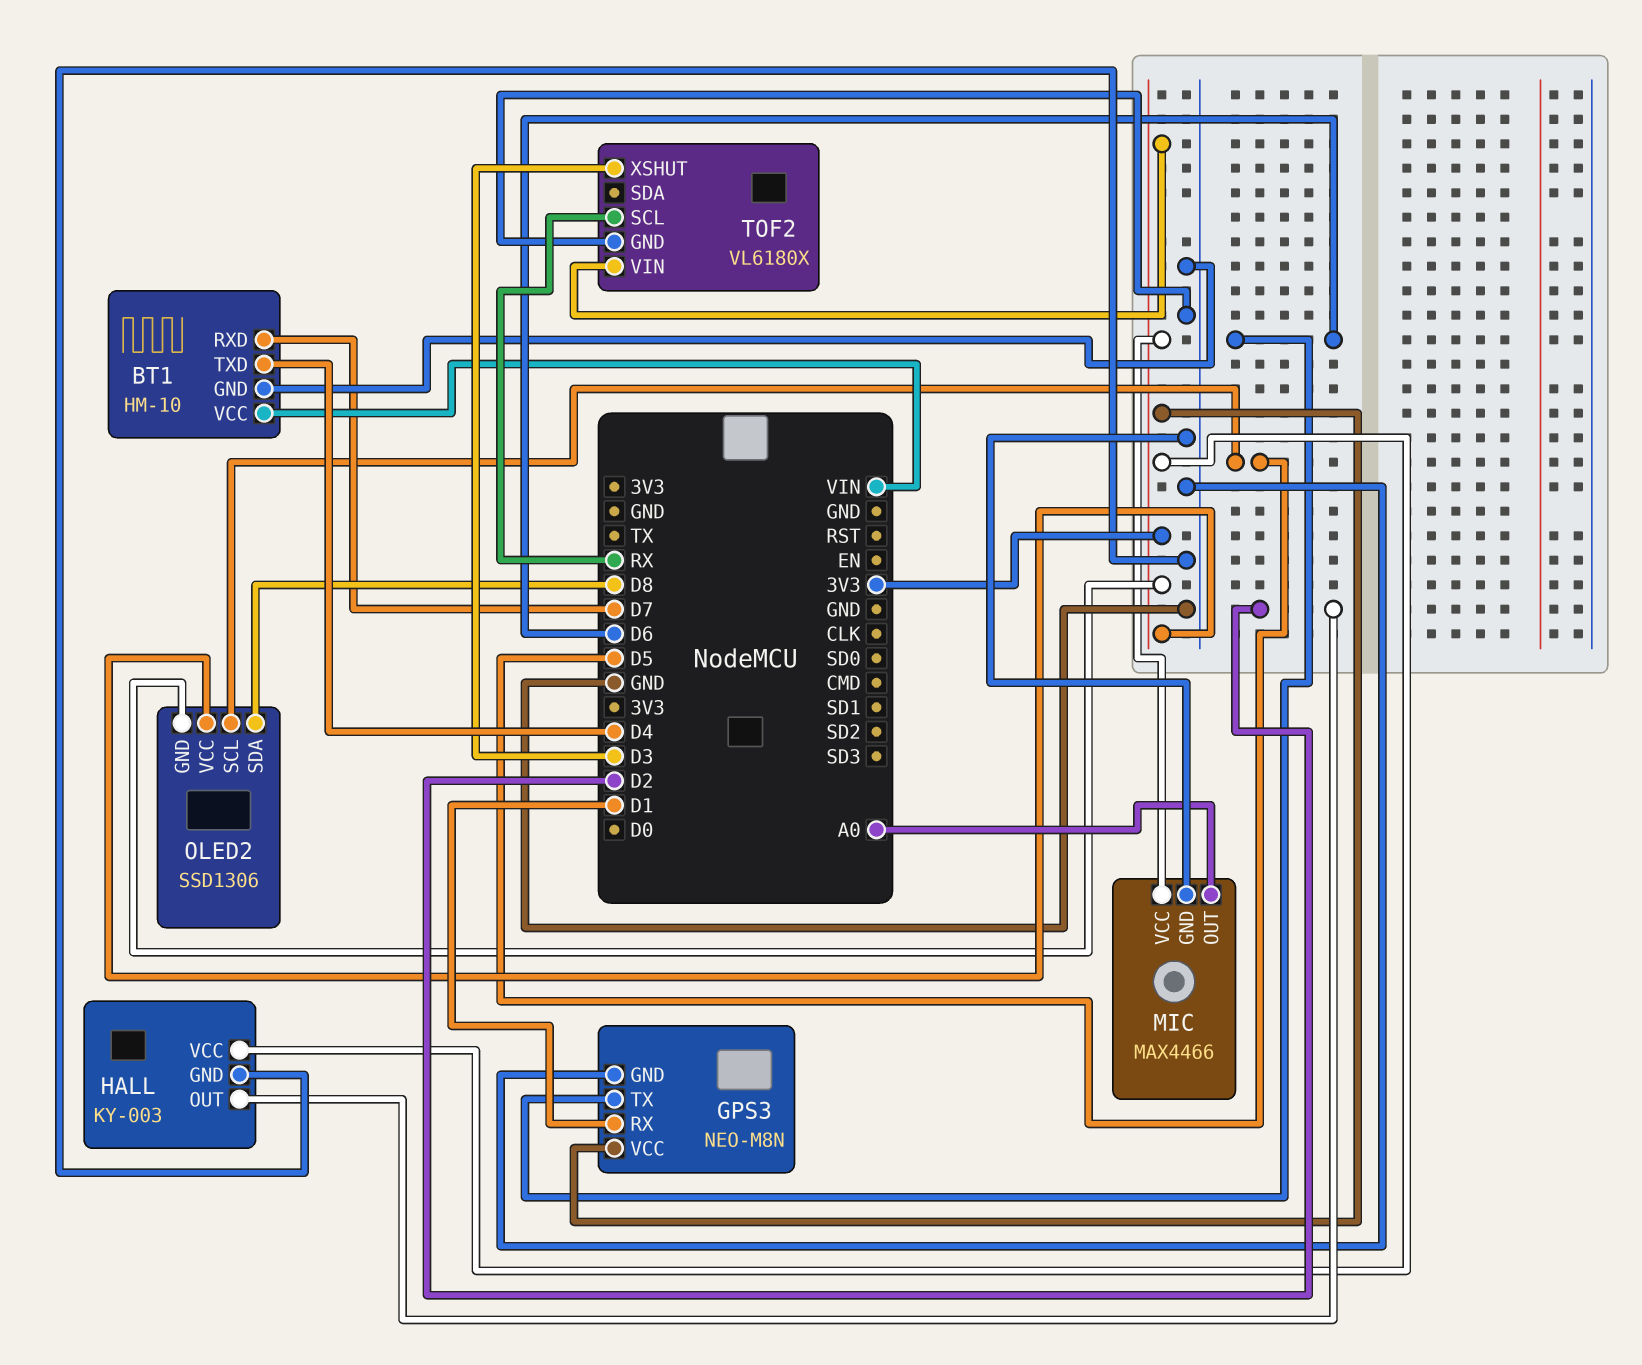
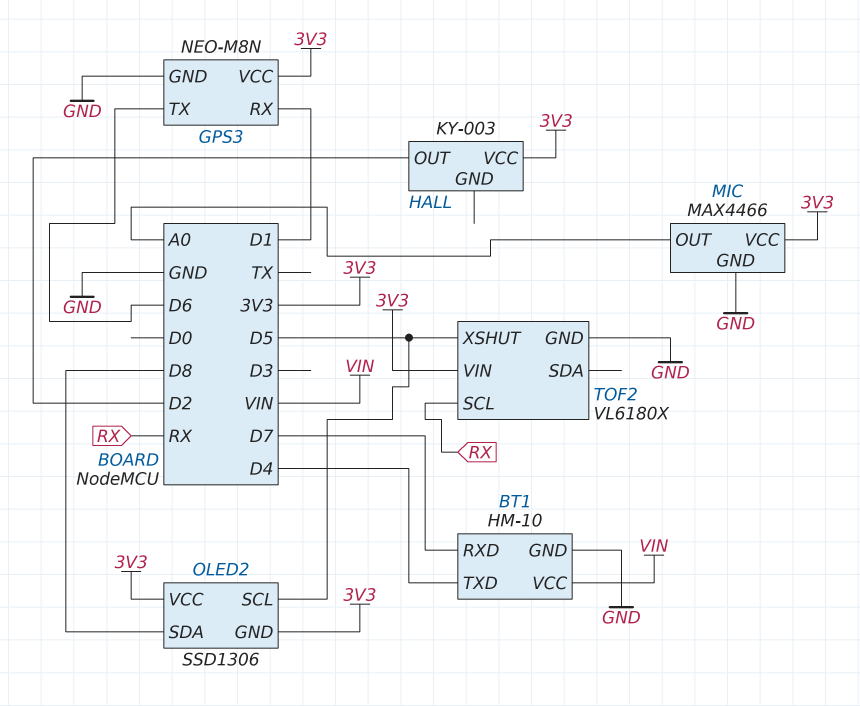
HALL pin GND: GND -> none
TOF2 pin XSHUT: D3 -> D5

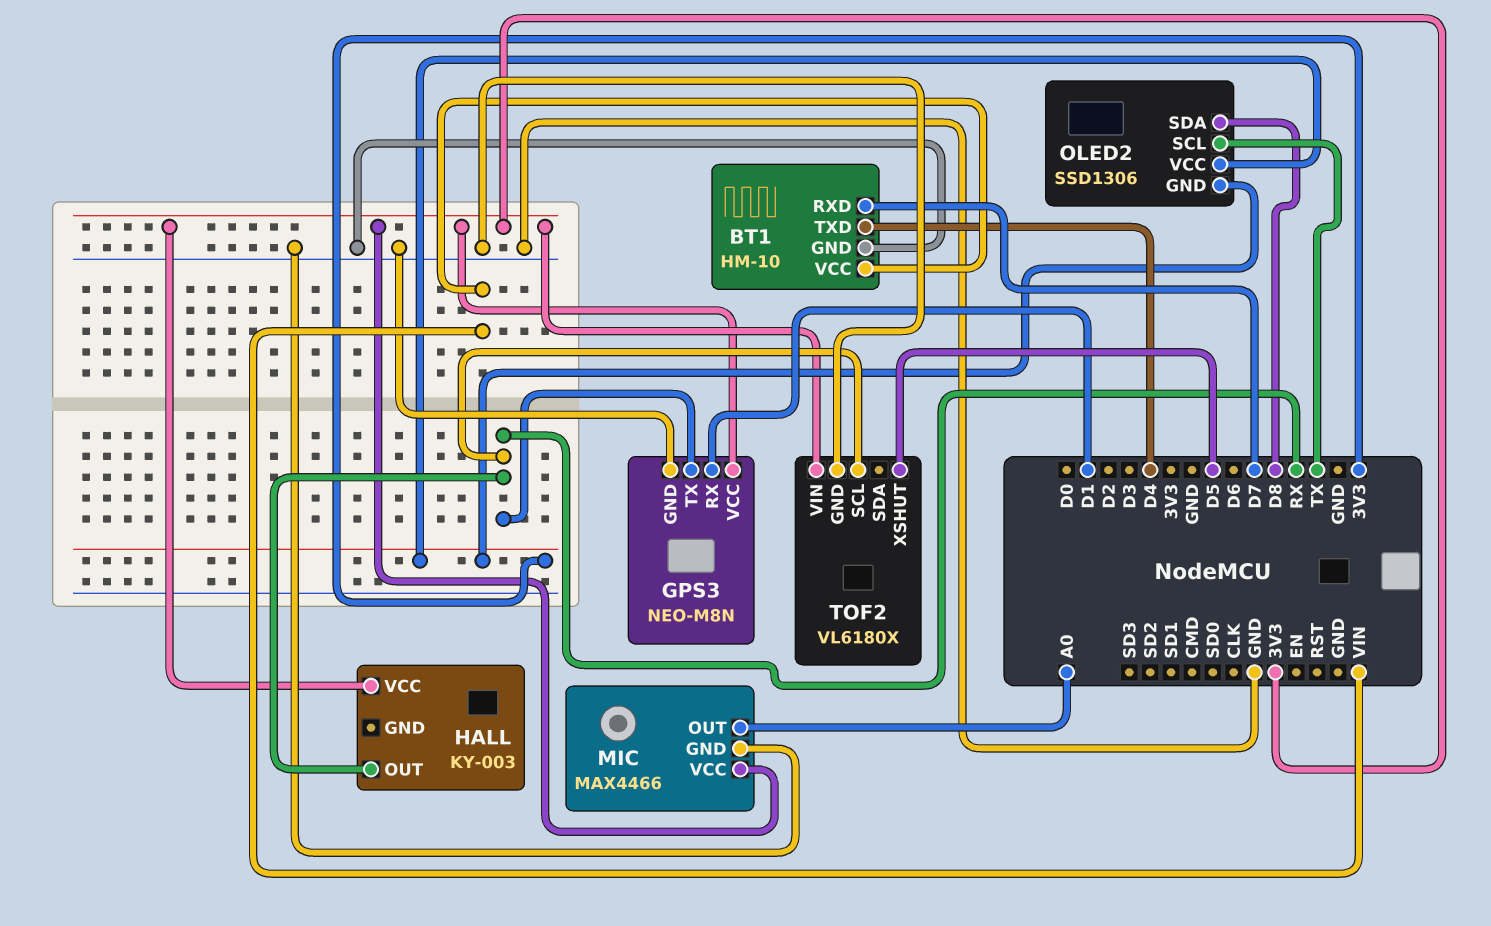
GPS3 pin TX: D6 -> RX
HALL pin OUT: D2 -> RX
OLED2 pin SCL: D5 -> TX

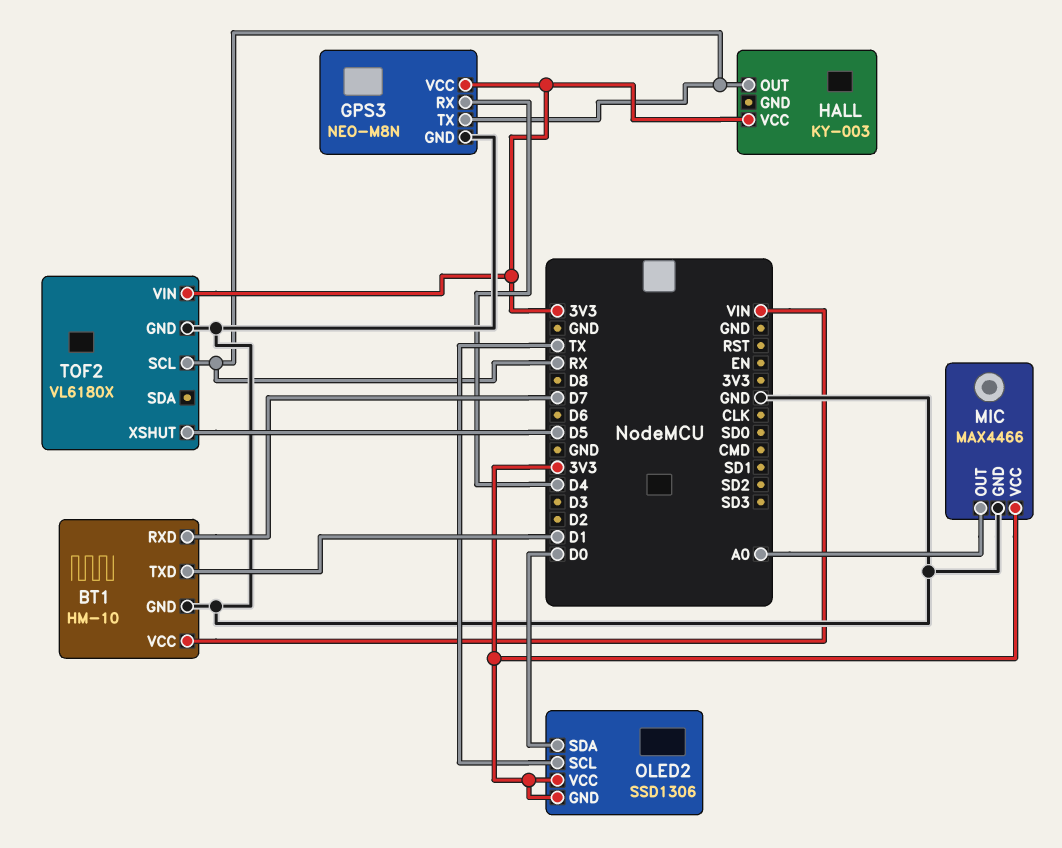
BT1 pin TXD: D4 -> D1
GPS3 pin RX: D1 -> D4
OLED2 pin SDA: D8 -> D0

